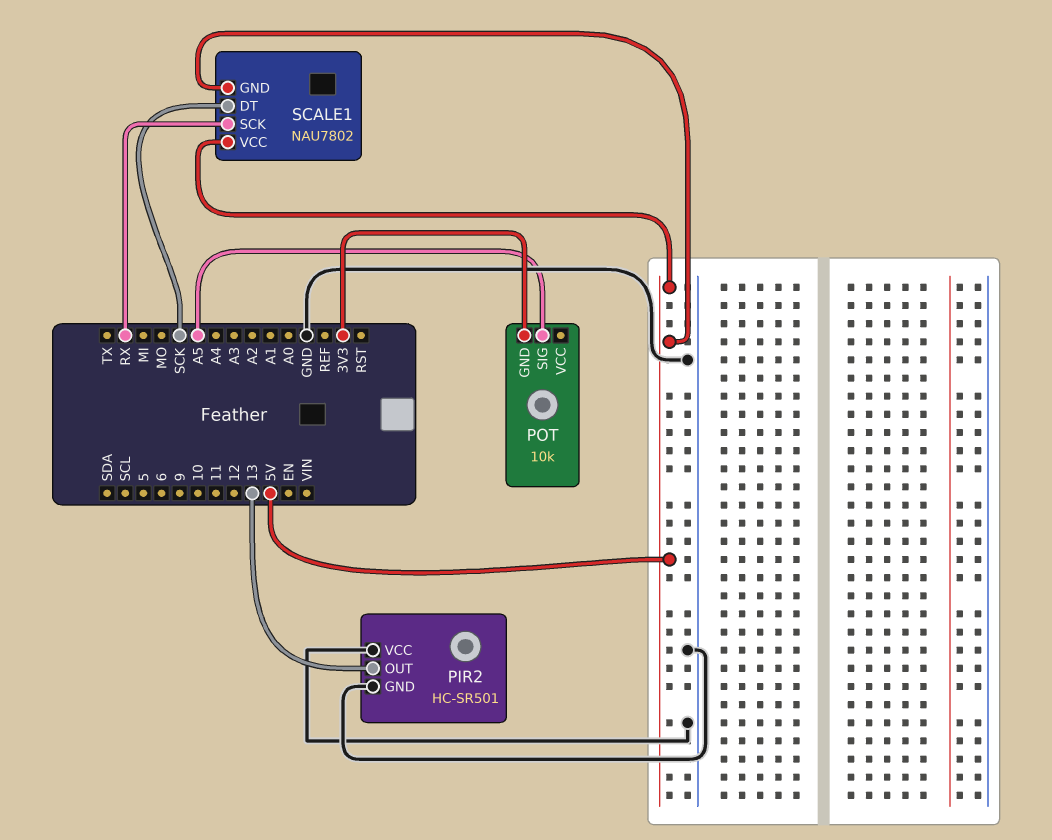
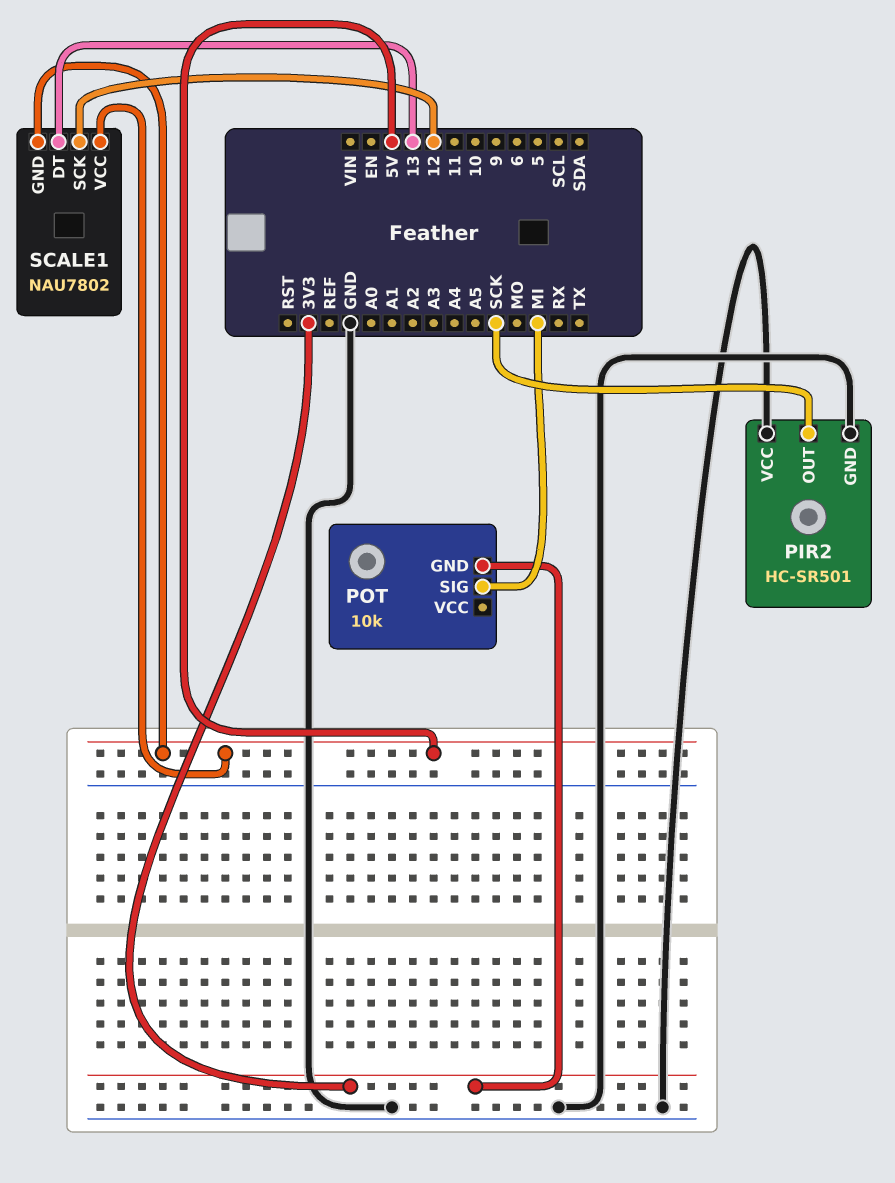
PIR2 pin OUT: 13 -> SCK
POT pin SIG: A5 -> MI
SCALE1 pin DT: SCK -> 13
SCALE1 pin SCK: RX -> 12

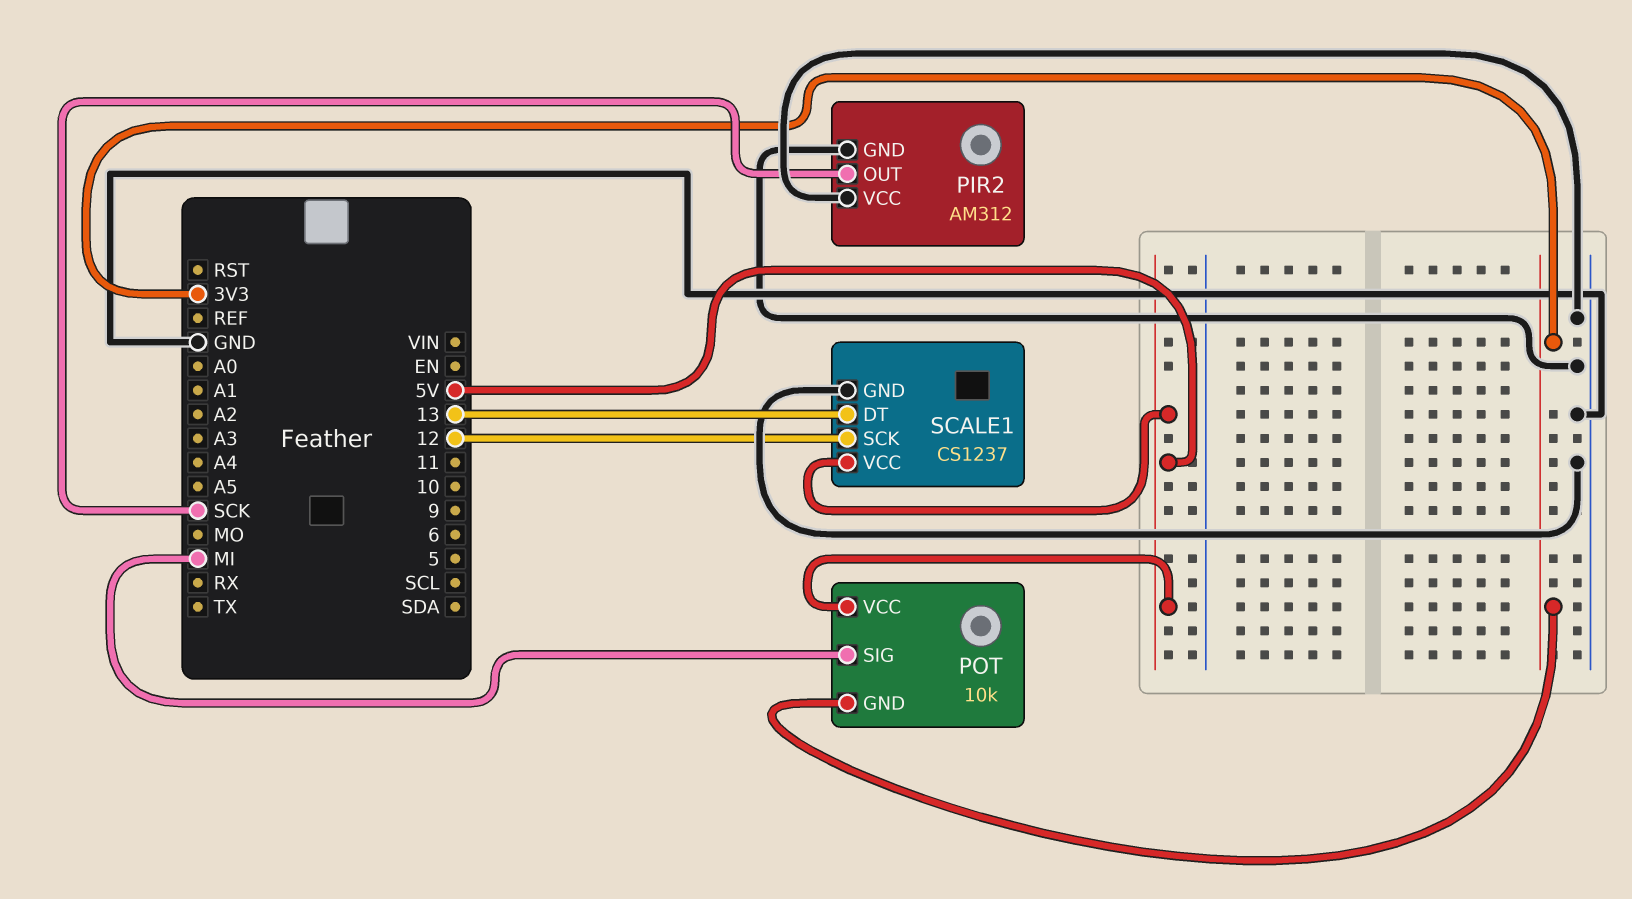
PIR2: HC-SR501 -> AM312
POT pin VCC: none -> 5V
SCALE1: NAU7802 -> CS1237
SCALE1 pin GND: 5V -> GND

